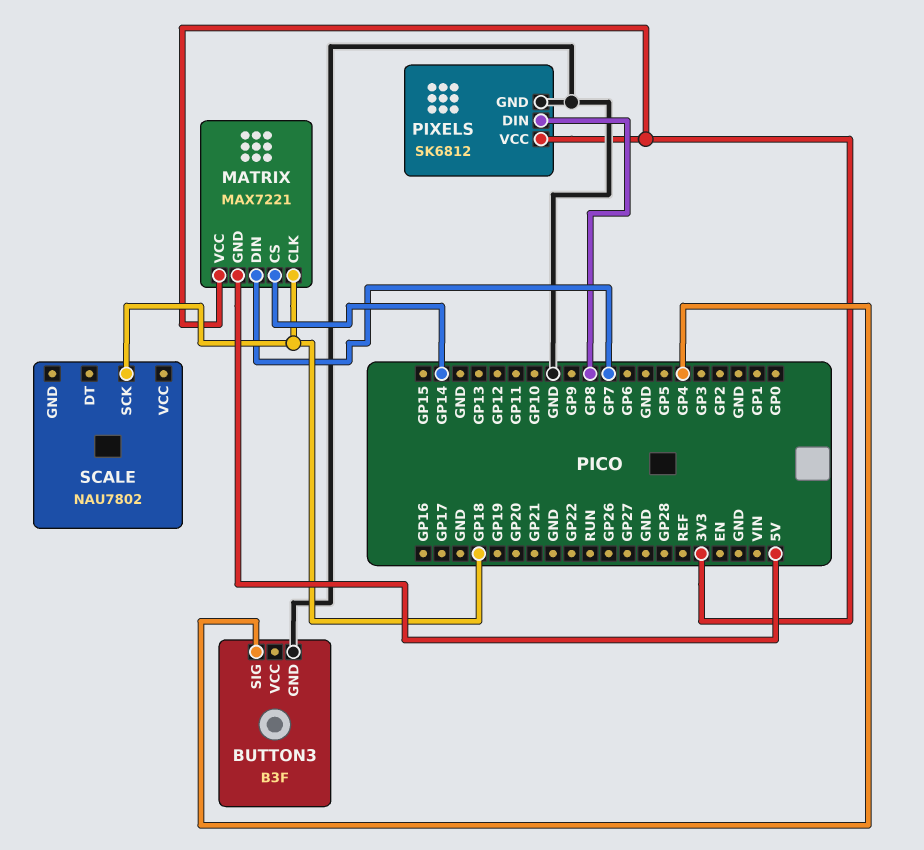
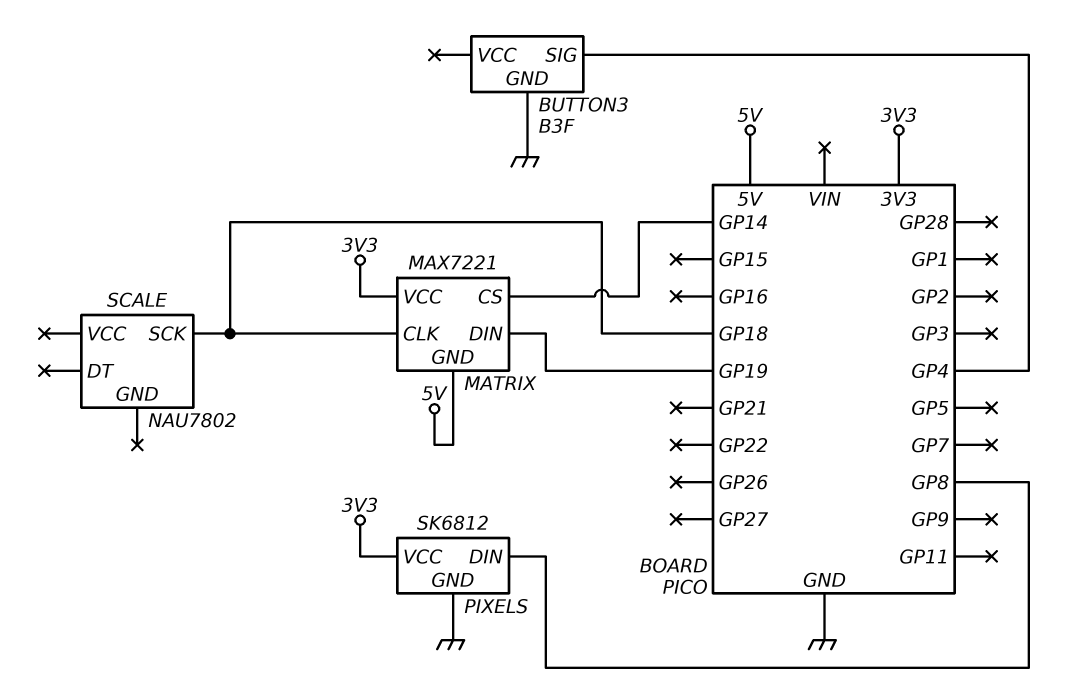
MATRIX pin DIN: GP7 -> GP19

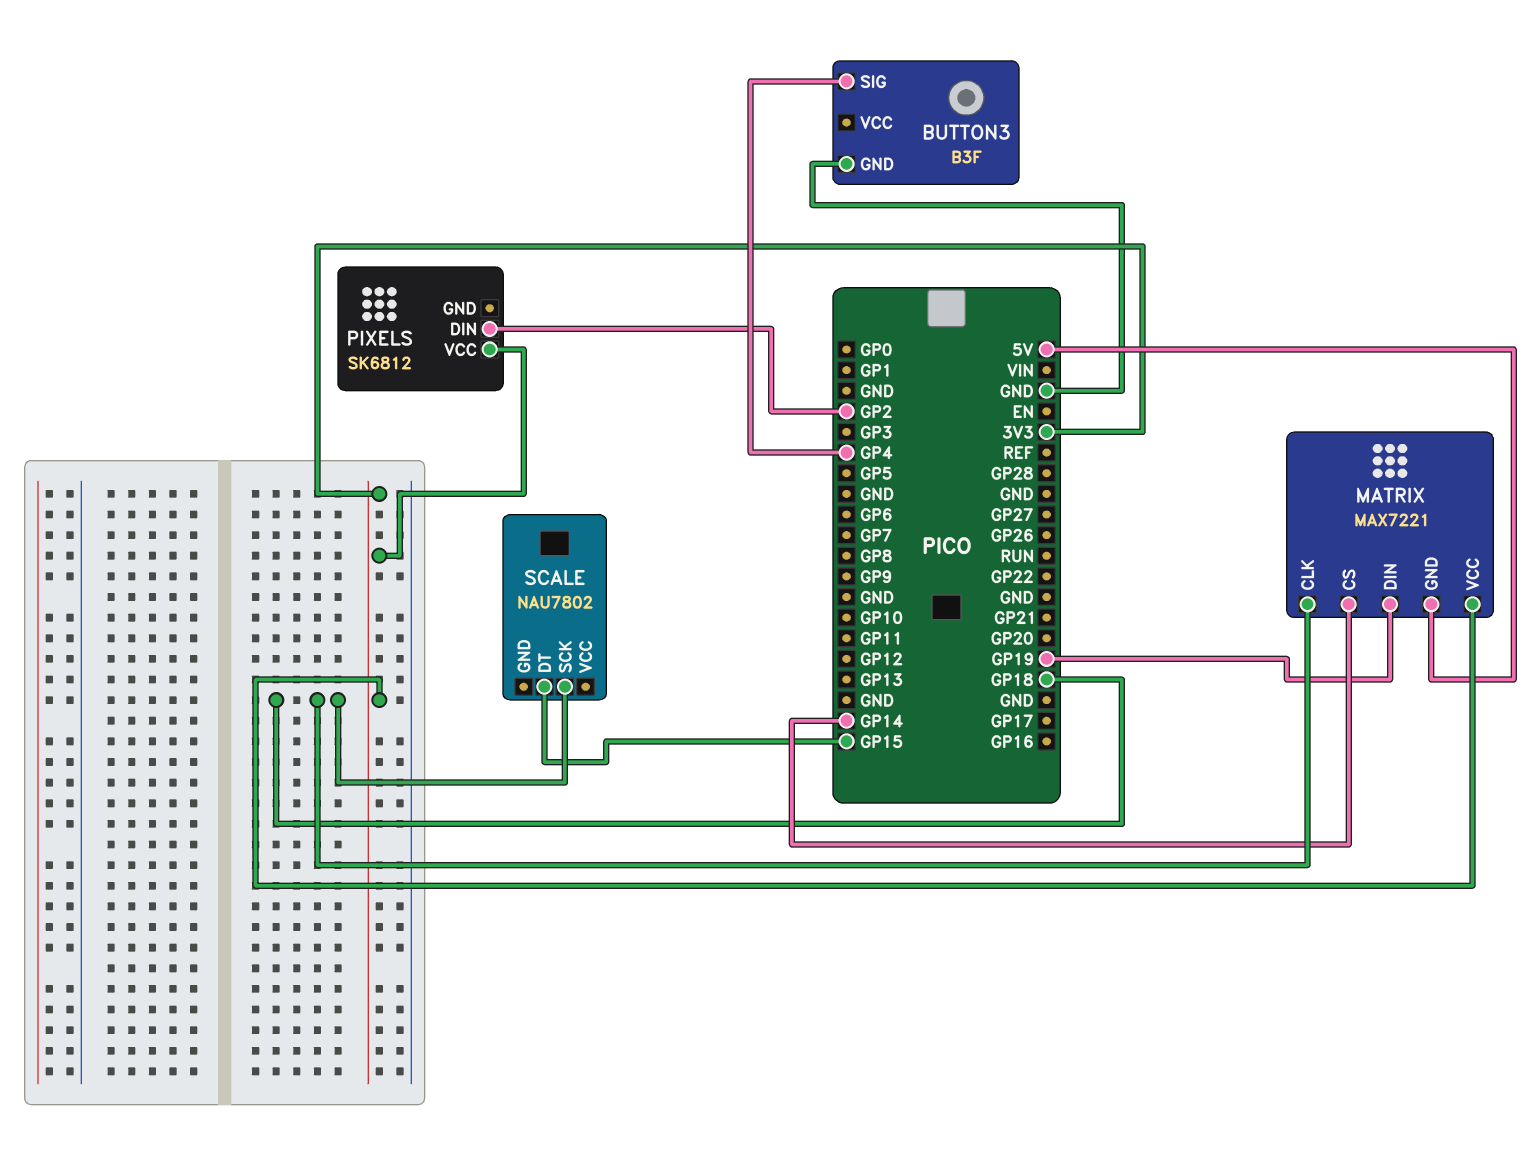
PIXELS pin DIN: GP8 -> GP2
PIXELS pin GND: GND -> none
SCALE pin DT: none -> GP15

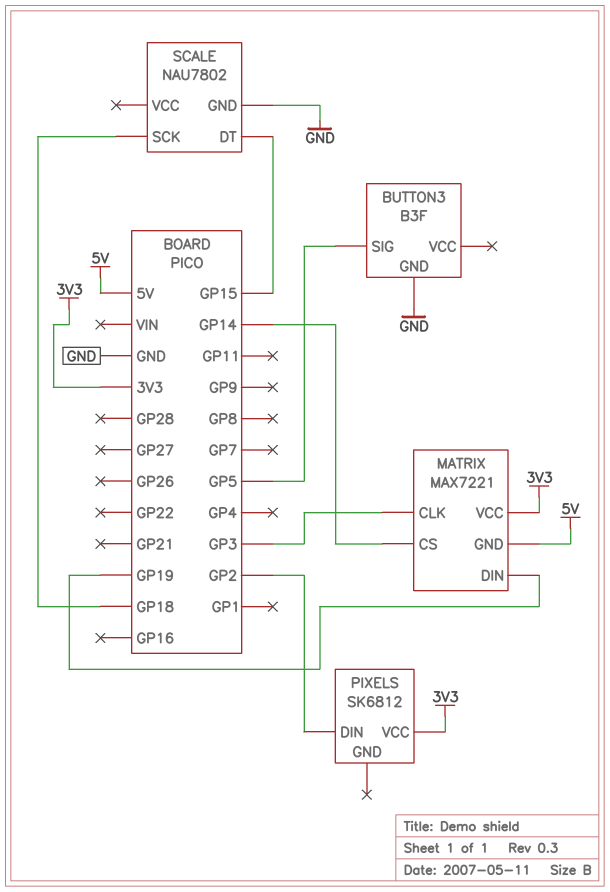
BUTTON3 pin SIG: GP4 -> GP5
MATRIX pin CLK: GP18 -> GP3
SCALE pin GND: none -> GND

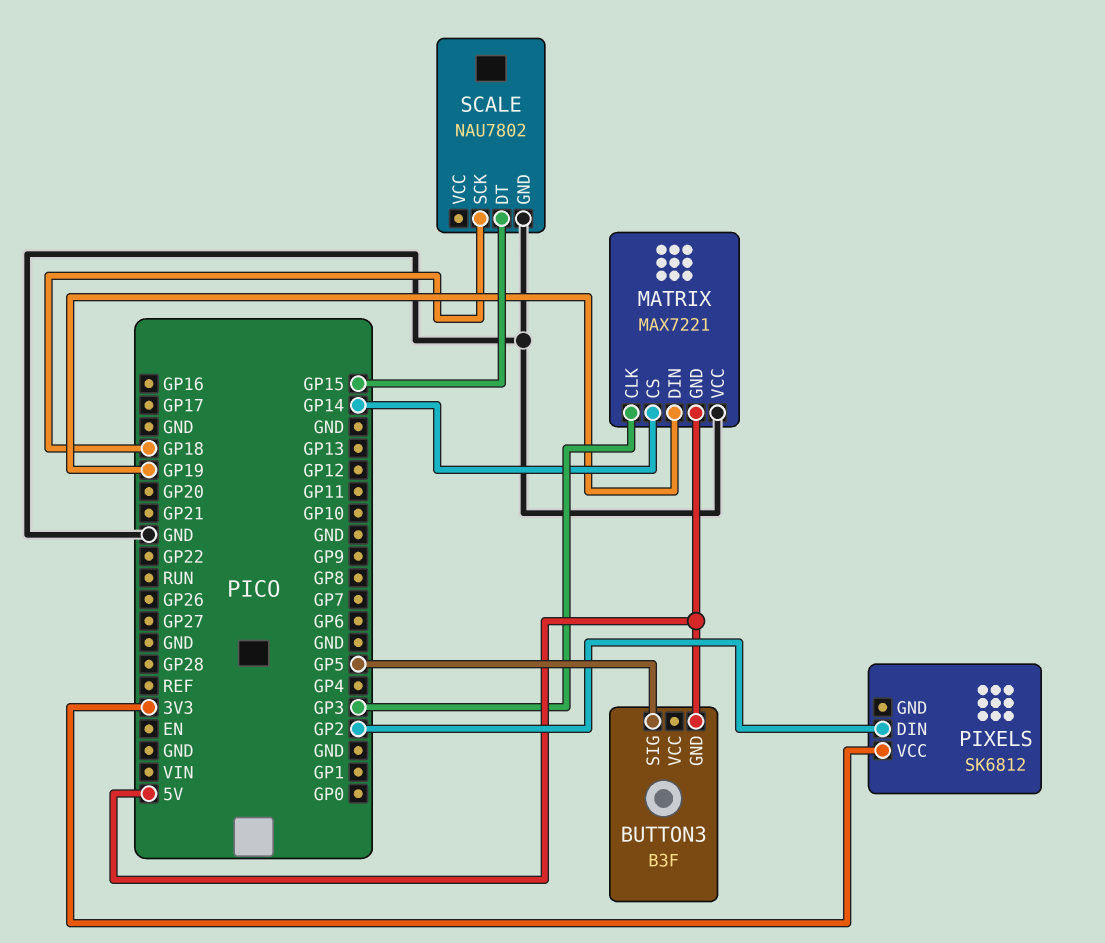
BUTTON3 pin GND: GND -> 5V
MATRIX pin VCC: 3V3 -> GND

